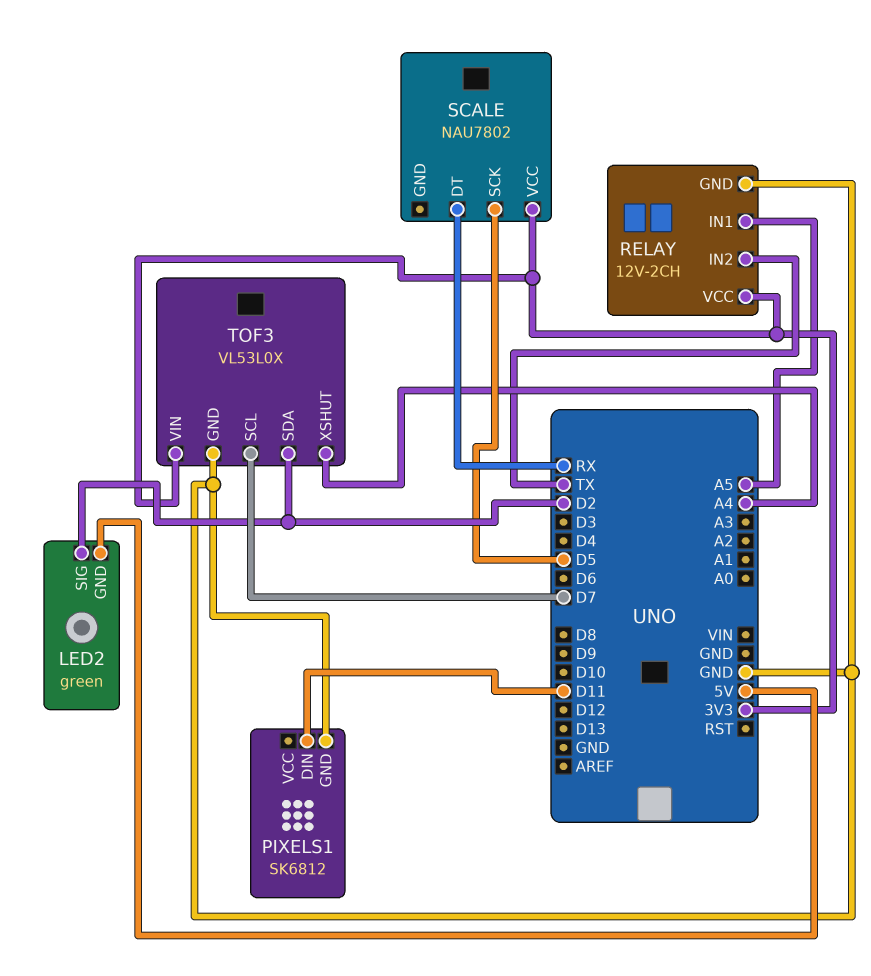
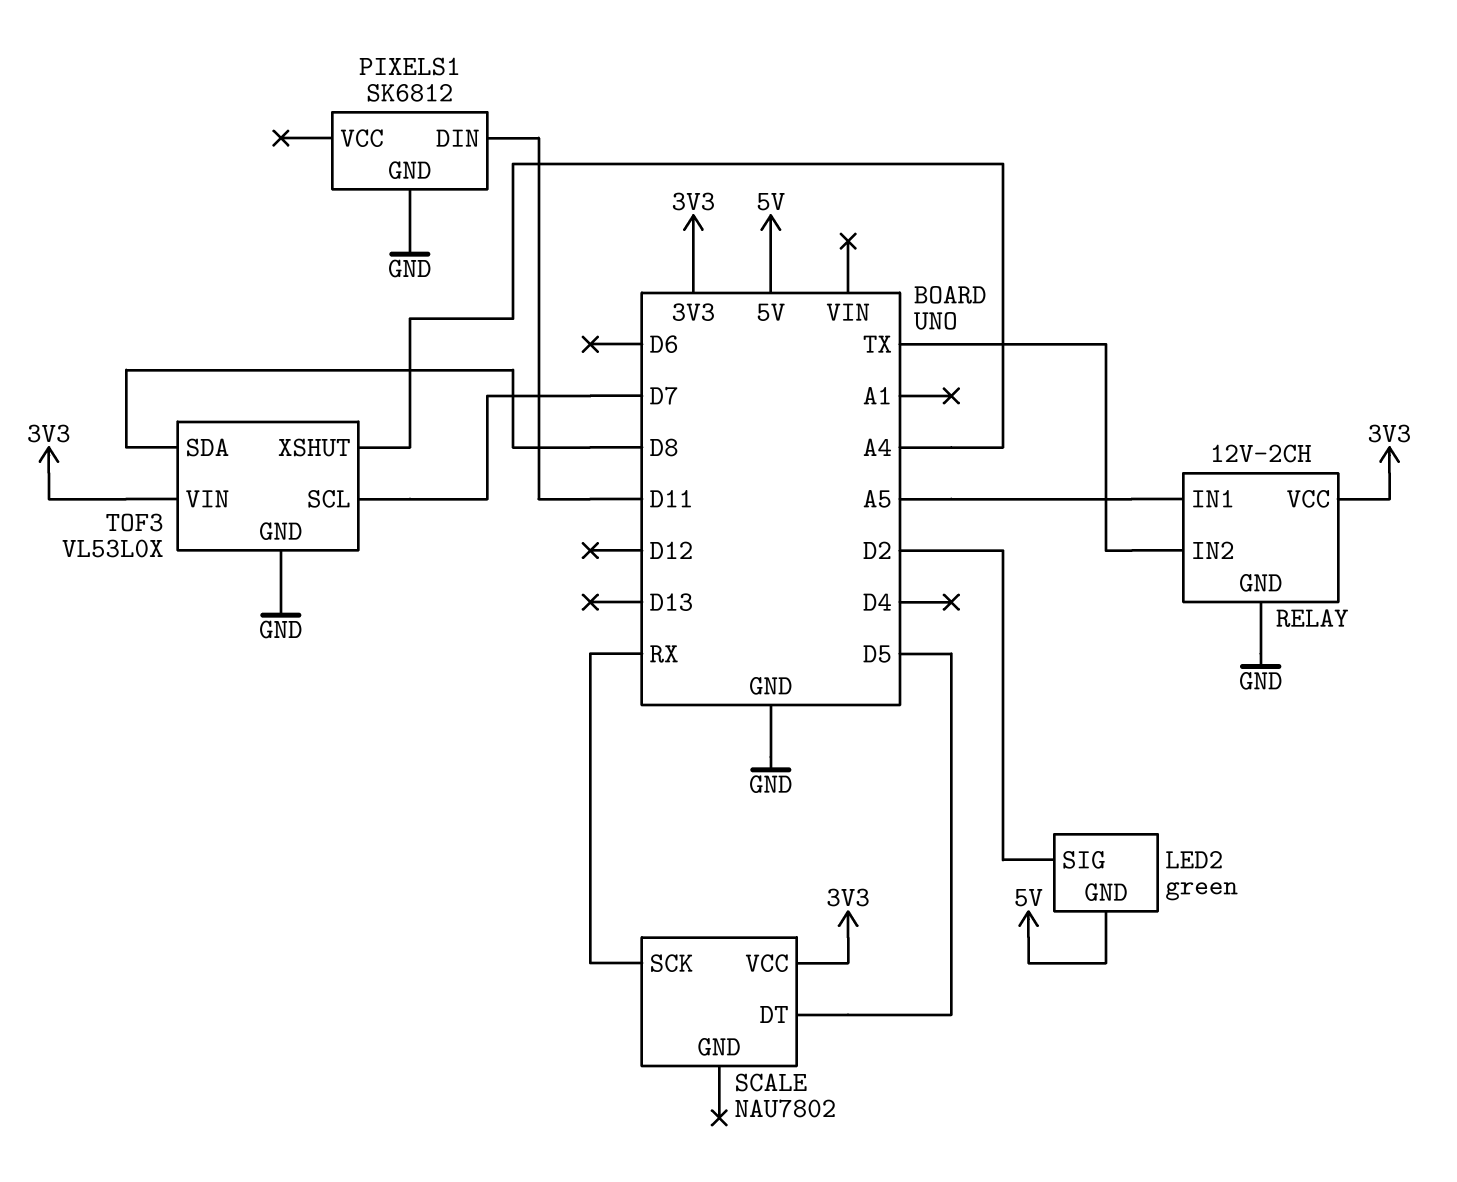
SCALE pin DT: RX -> D5
SCALE pin SCK: D5 -> RX
TOF3 pin SDA: D2 -> D8

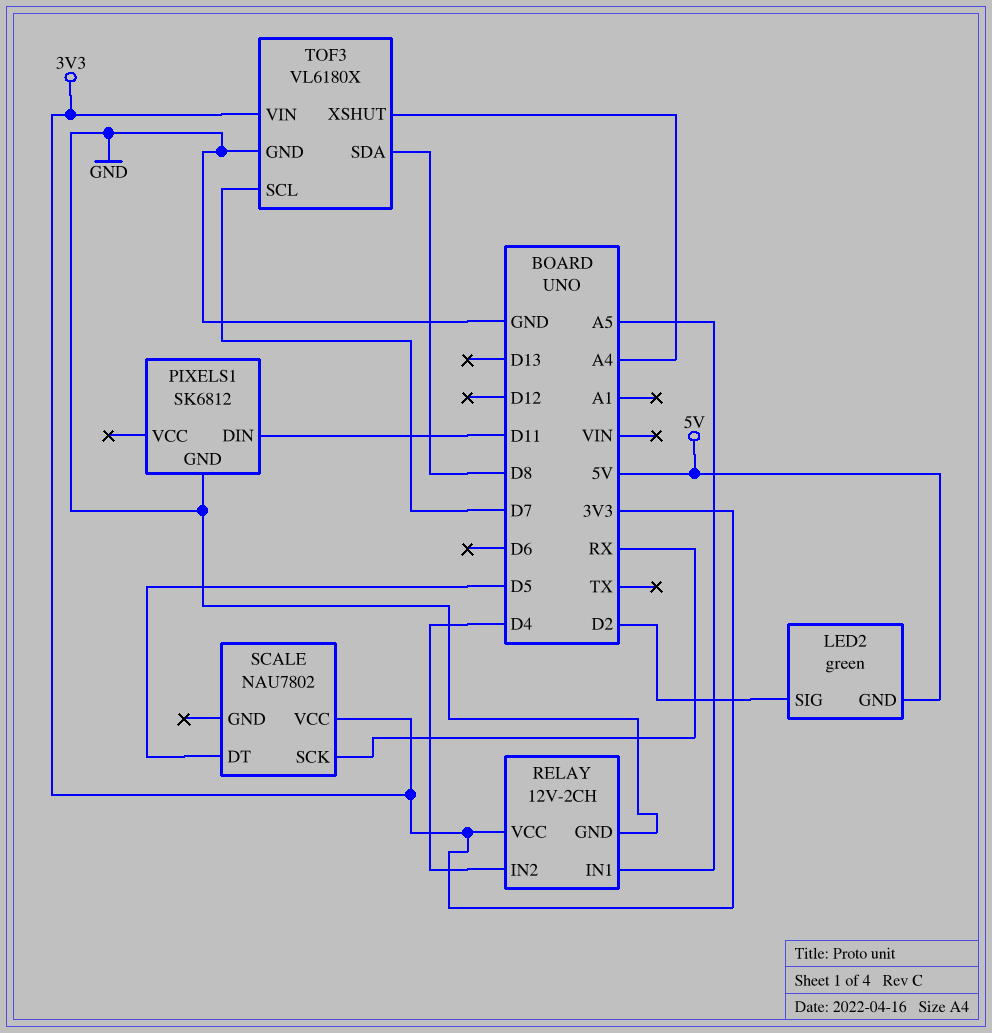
RELAY pin IN2: TX -> D4
TOF3: VL53L0X -> VL6180X

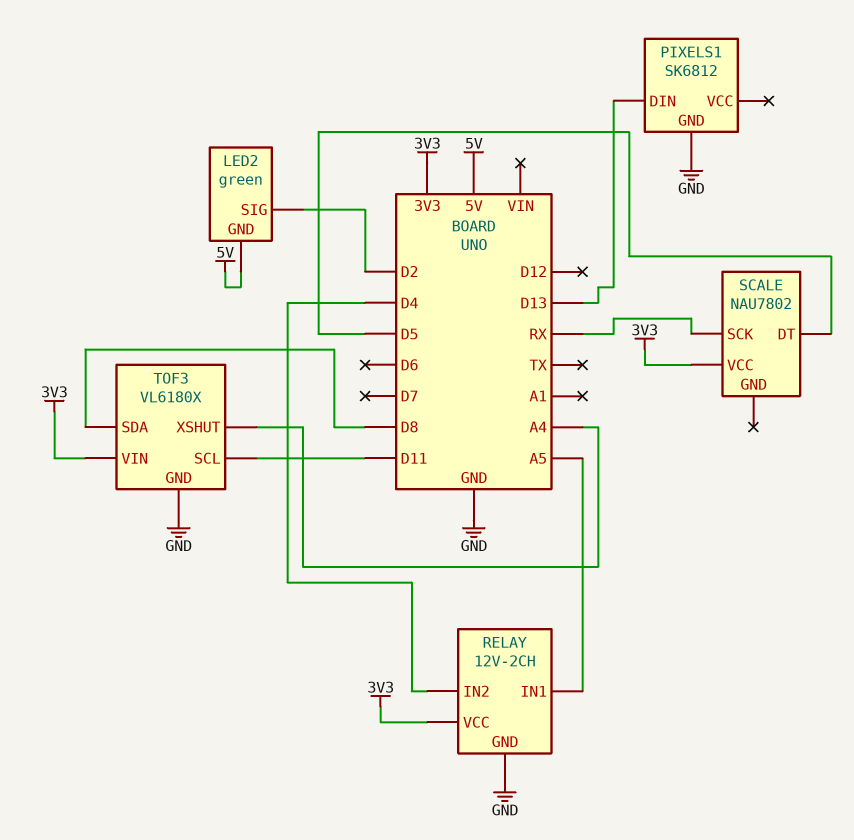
PIXELS1 pin DIN: D11 -> D13
TOF3 pin SCL: D7 -> D11

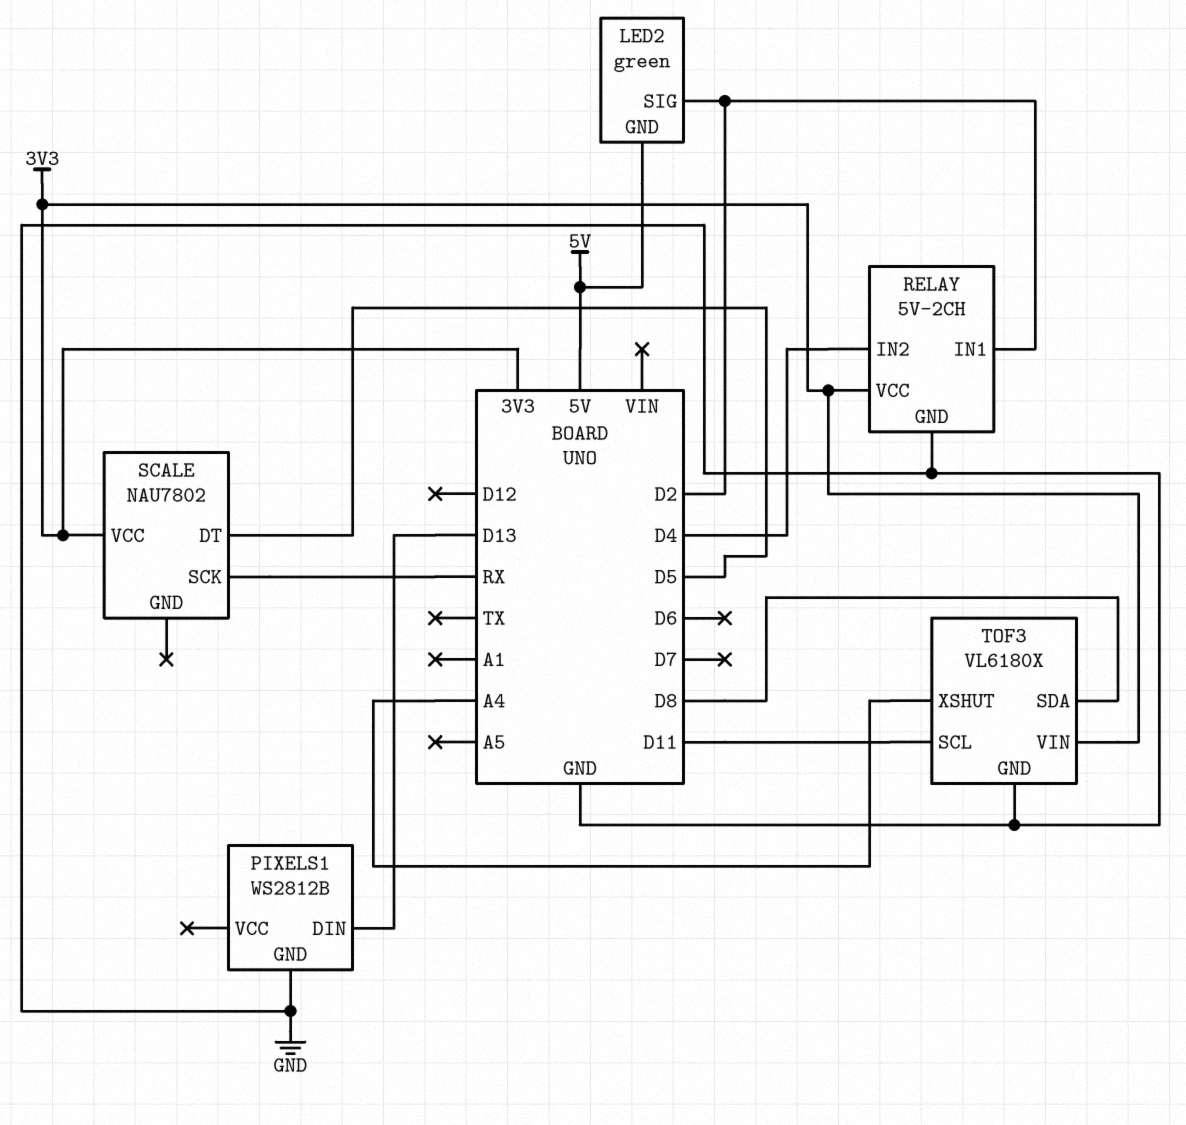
PIXELS1: SK6812 -> WS2812B
RELAY: 12V-2CH -> 5V-2CH
RELAY pin IN1: A5 -> D2

